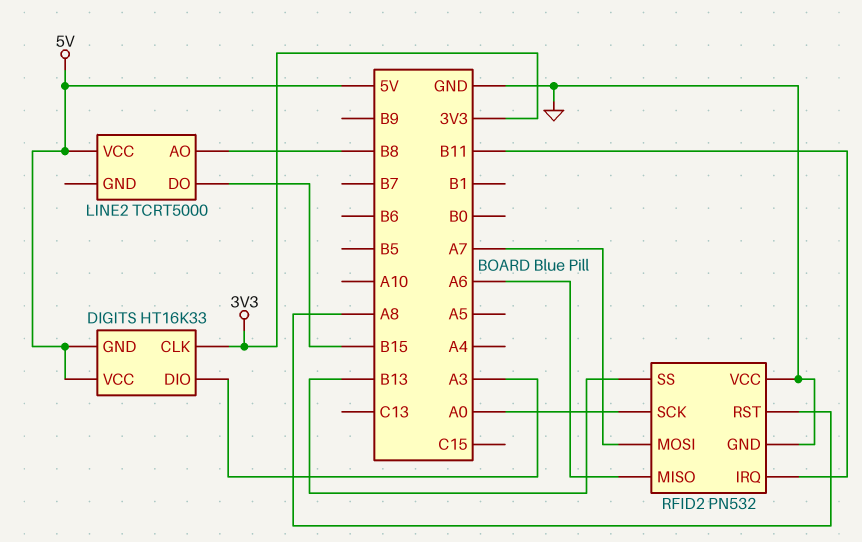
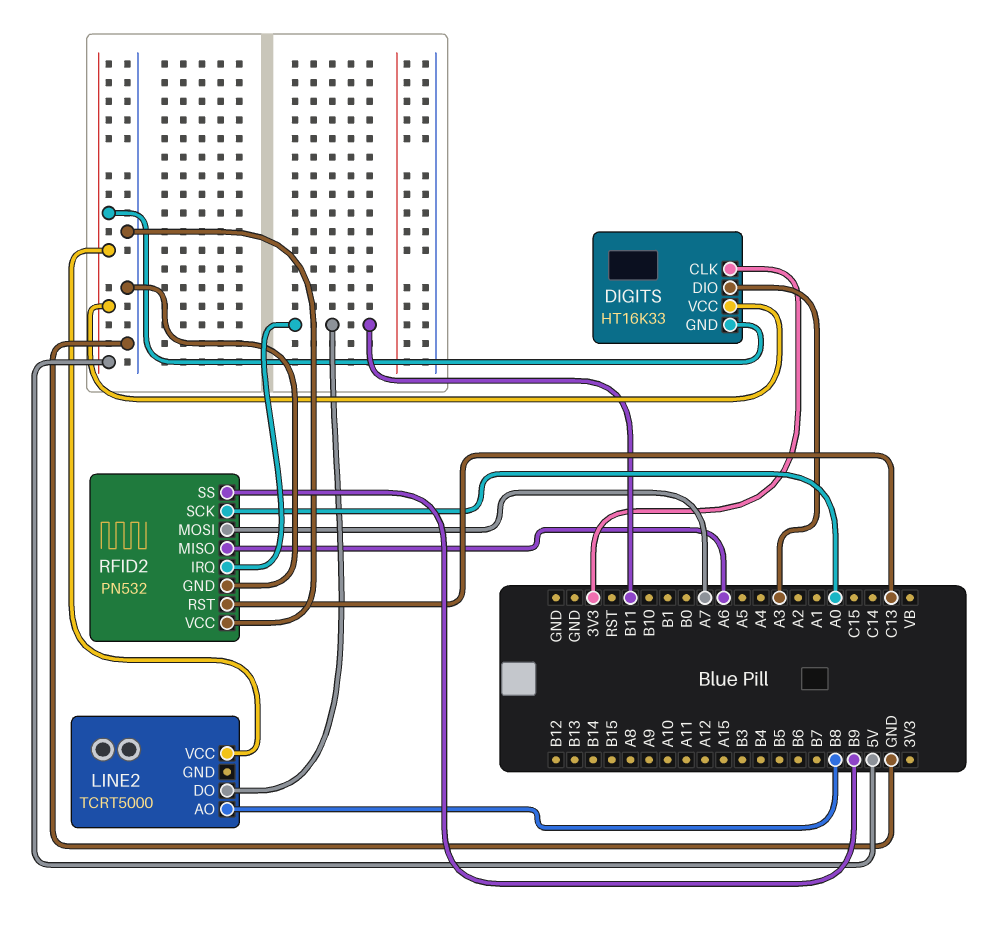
LINE2 pin DO: B15 -> B11
RFID2 pin RST: A8 -> C13
RFID2 pin SS: B13 -> B9

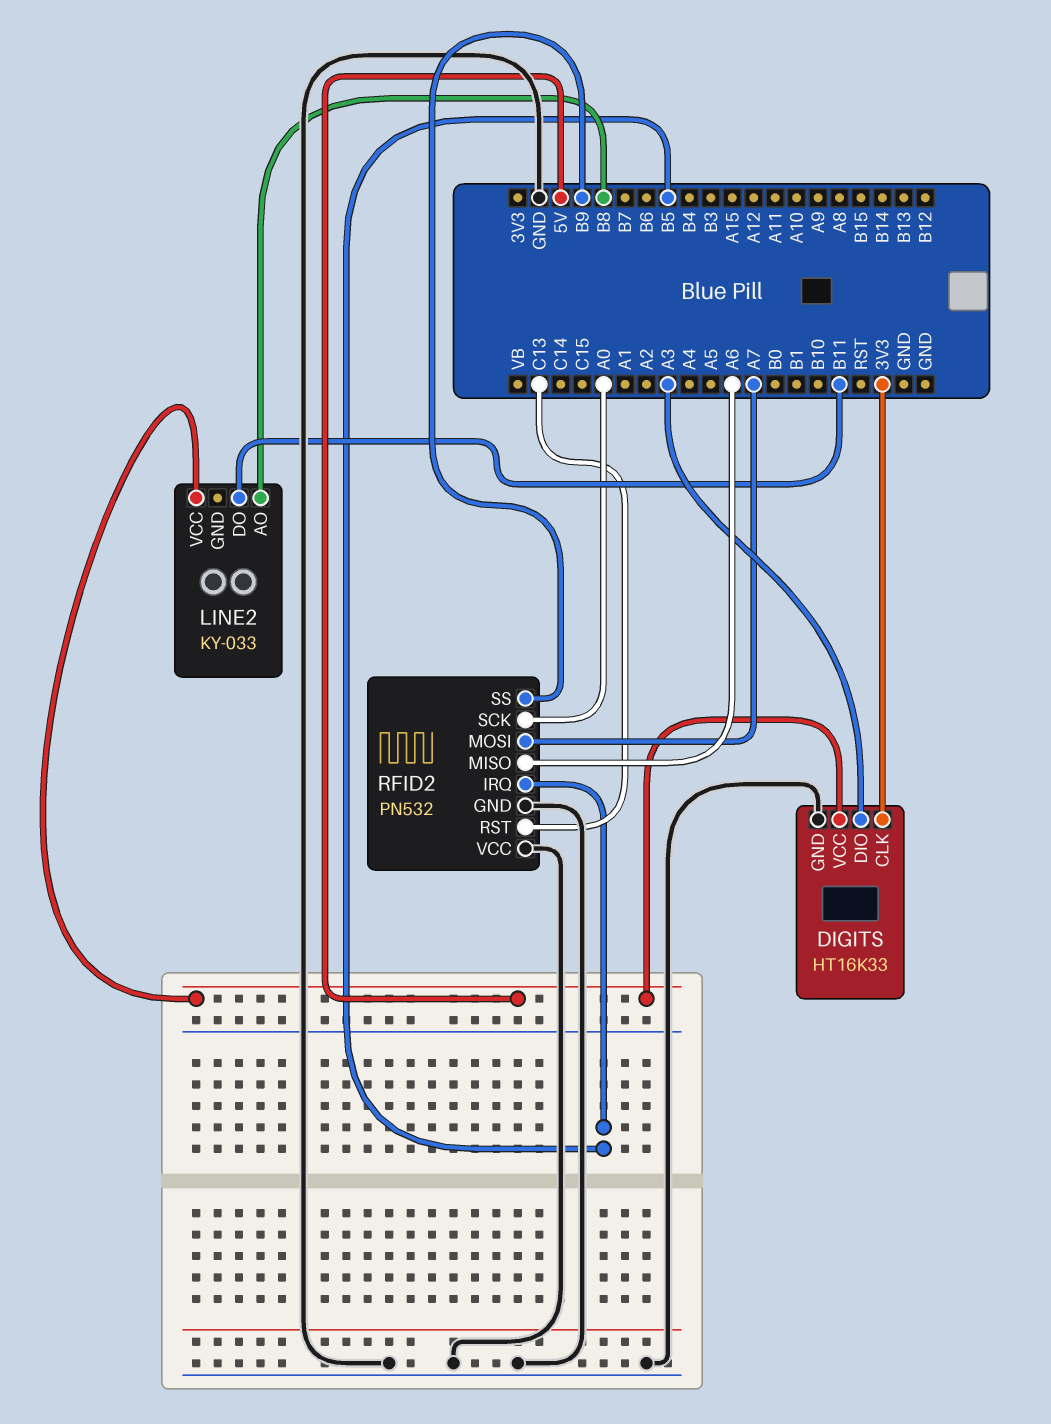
DIGITS pin GND: 5V -> GND
LINE2: TCRT5000 -> KY-033
RFID2 pin IRQ: B11 -> B5

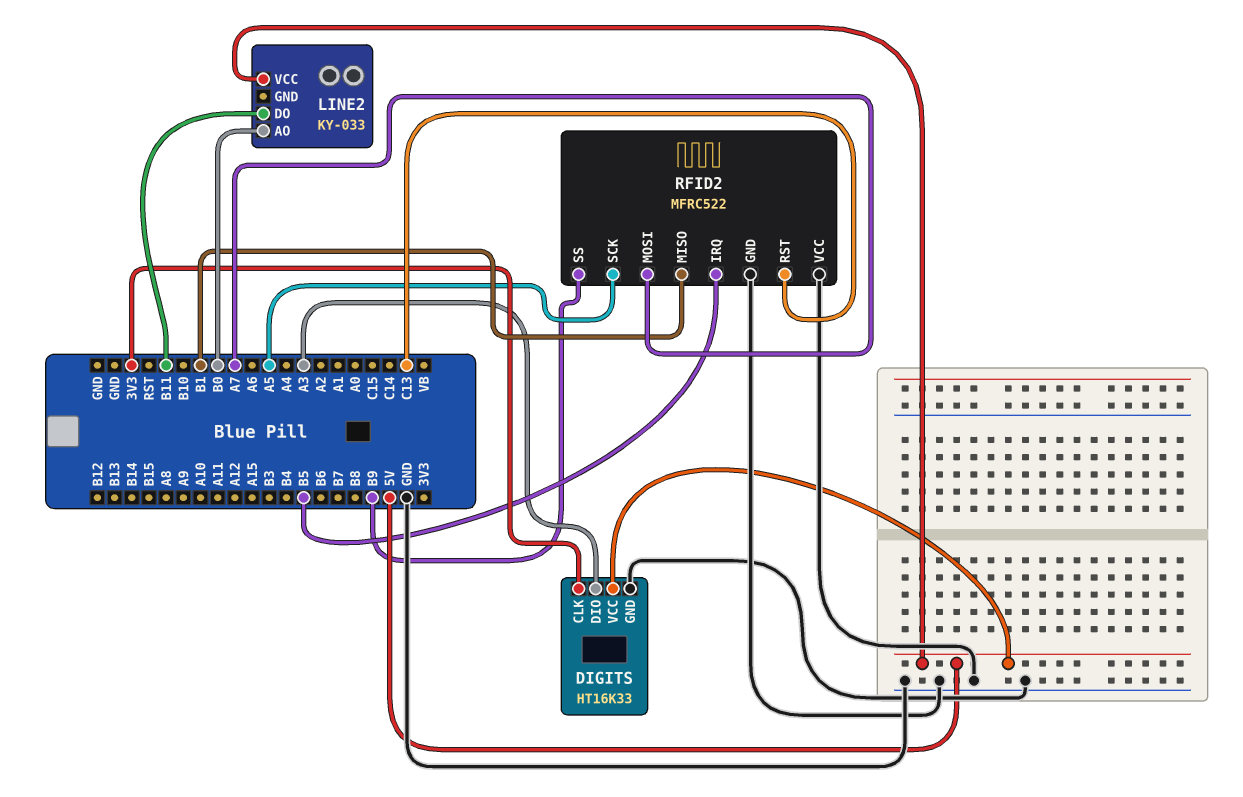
LINE2 pin AO: B8 -> B0
RFID2: PN532 -> MFRC522
RFID2 pin MISO: A6 -> B1
RFID2 pin SCK: A0 -> A5

